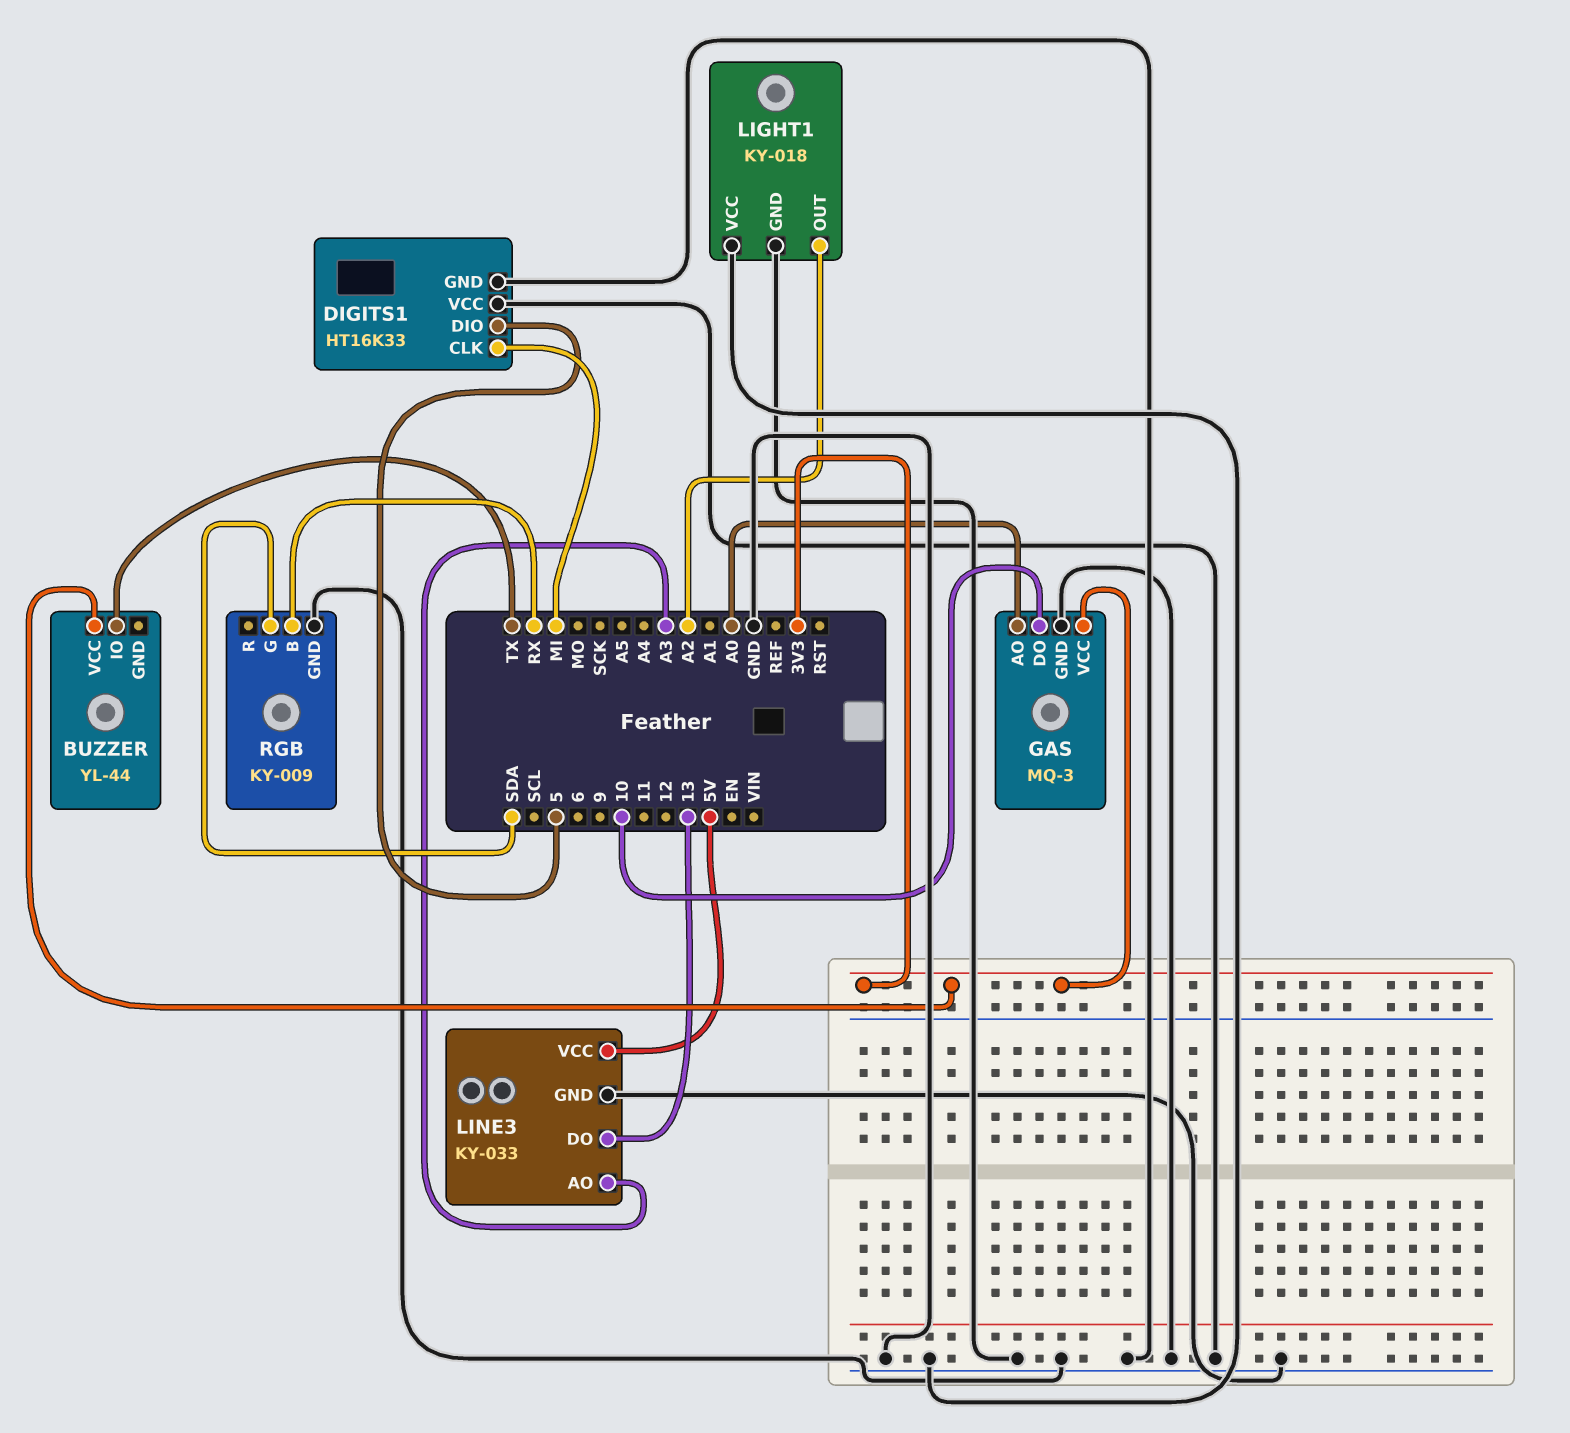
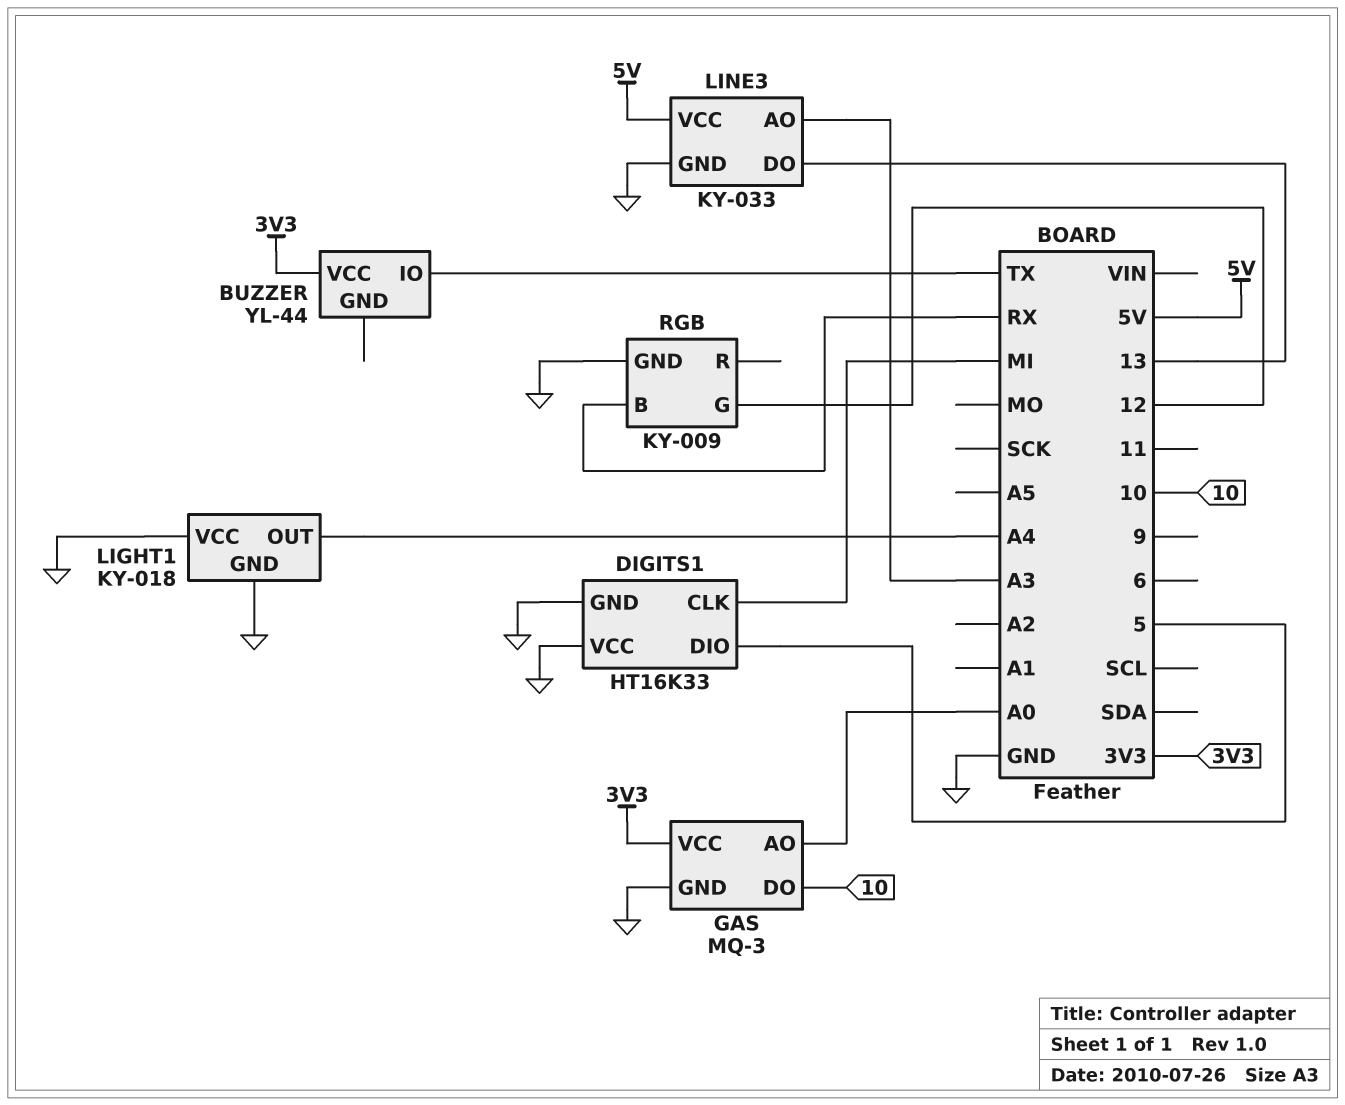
LIGHT1 pin OUT: A2 -> A4
RGB pin G: SDA -> 12

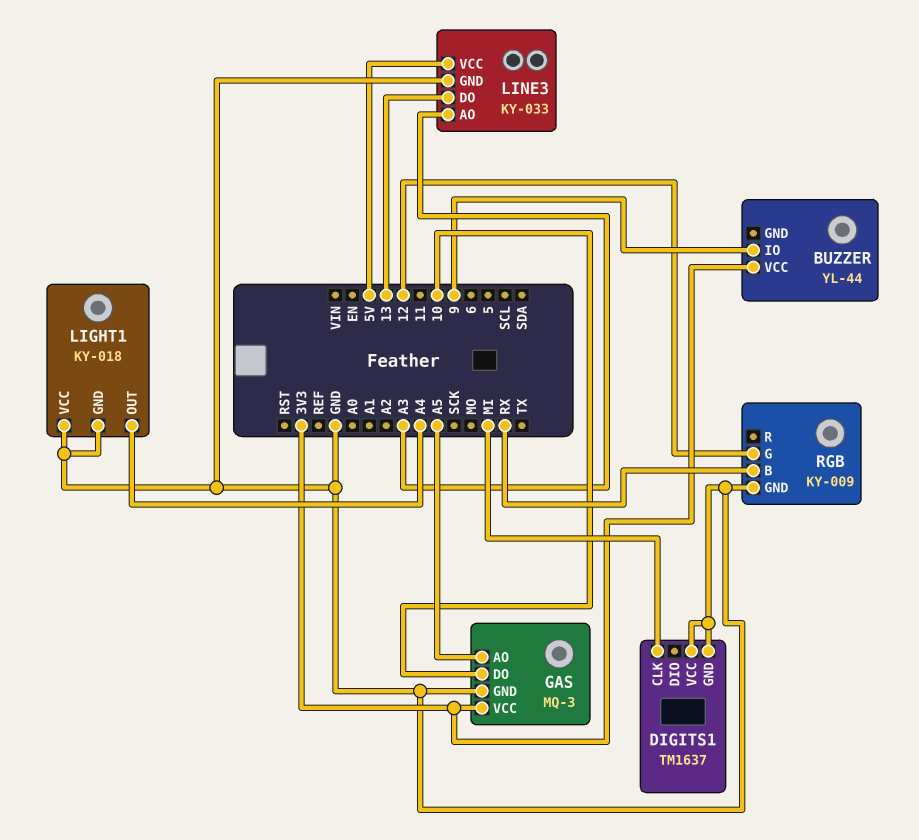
BUZZER pin IO: TX -> 9
DIGITS1: HT16K33 -> TM1637
DIGITS1 pin DIO: 5 -> none
GAS pin AO: A0 -> A5

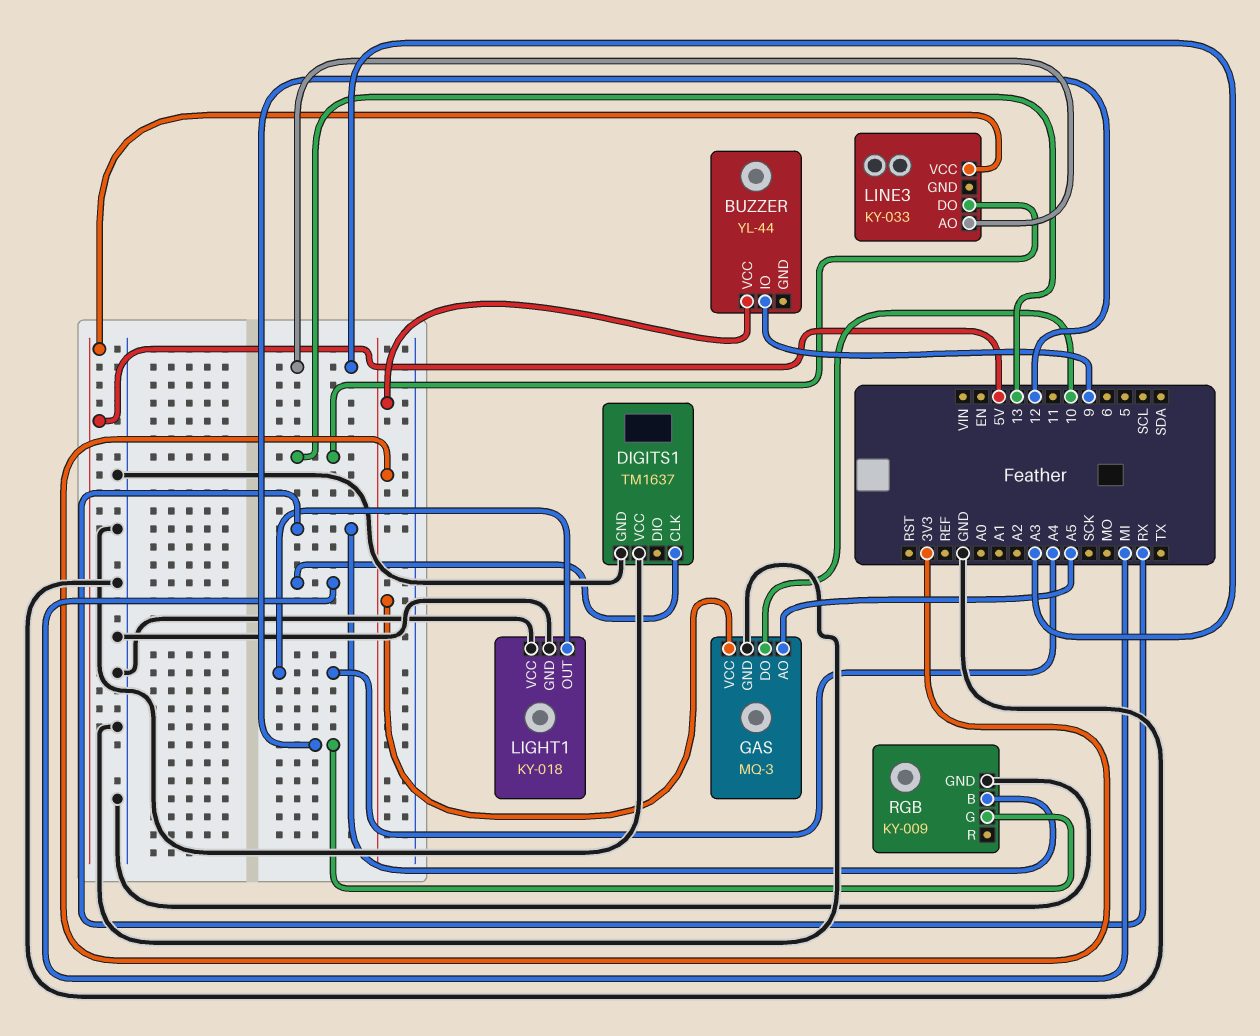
LINE3 pin GND: GND -> none

